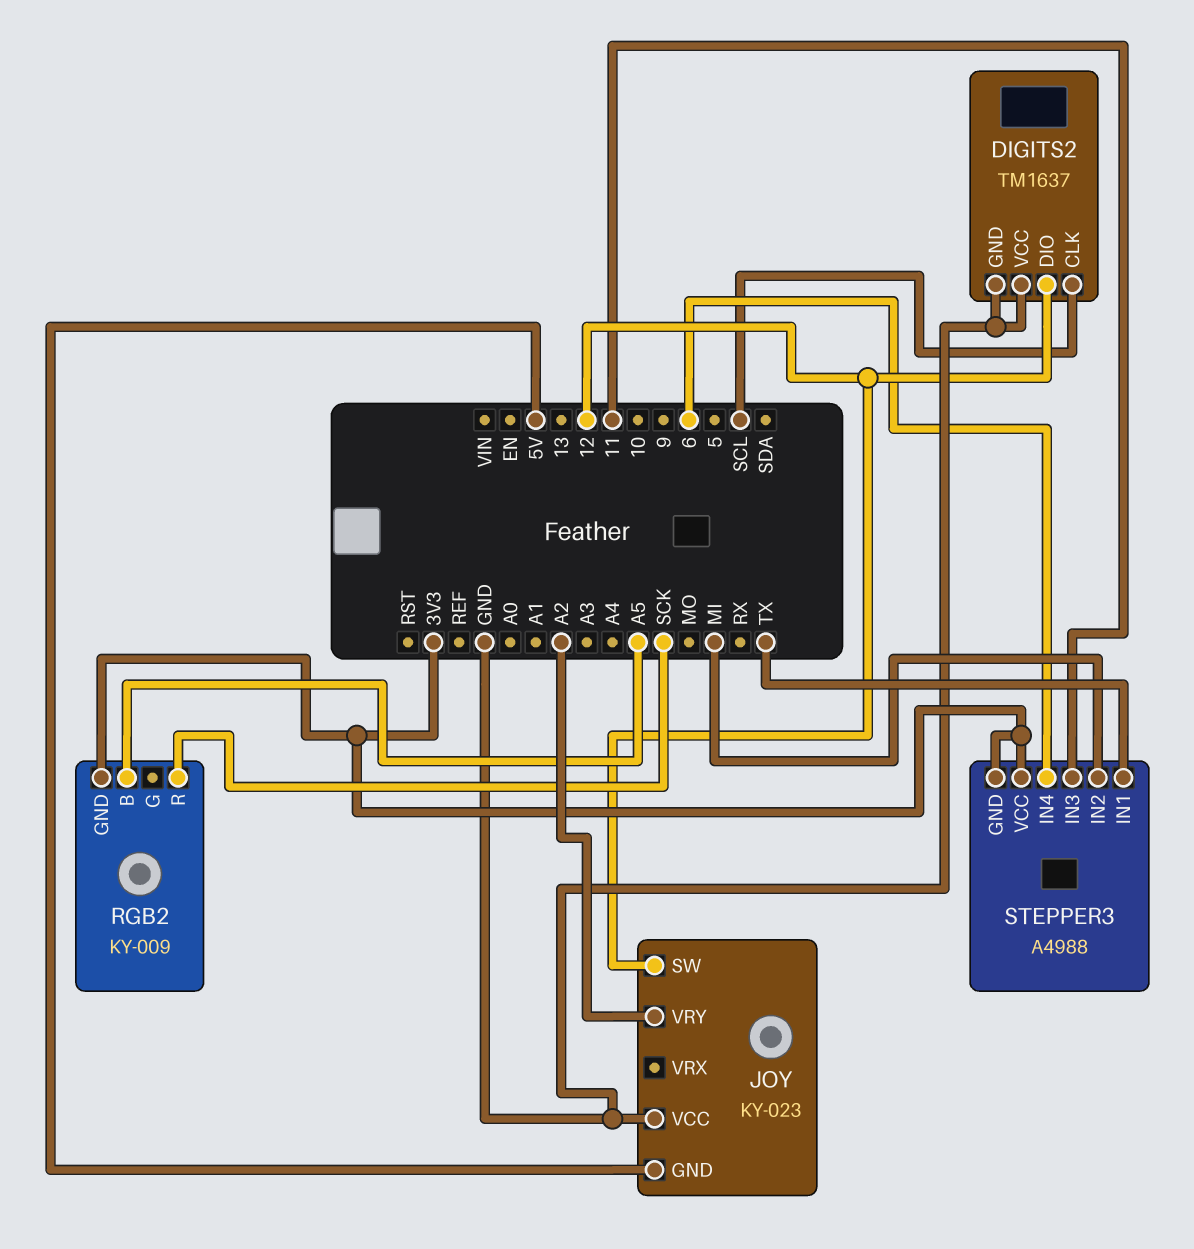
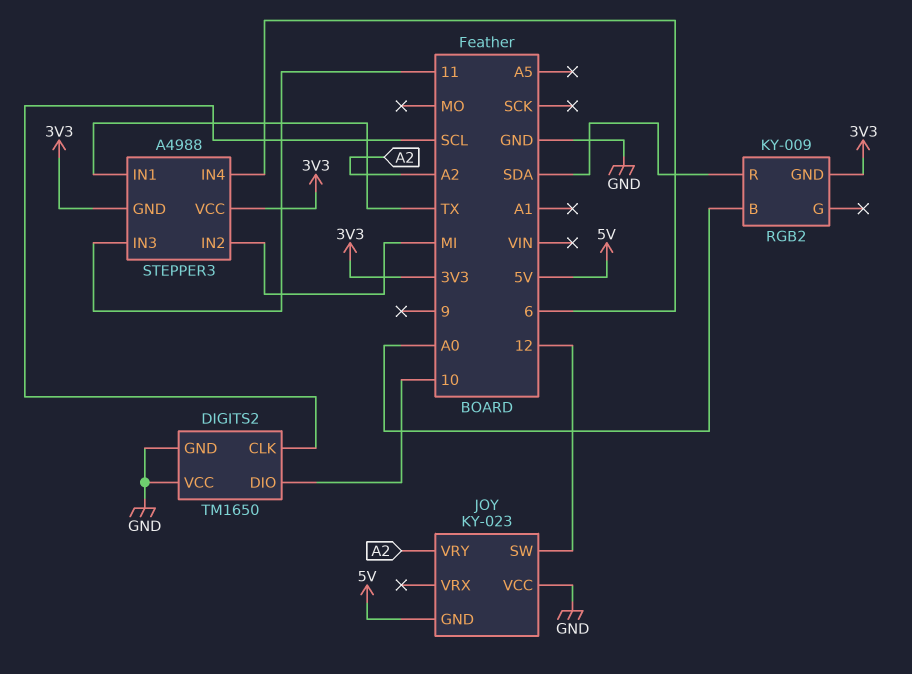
DIGITS2: TM1637 -> TM1650
DIGITS2 pin DIO: 12 -> 10
RGB2 pin B: A5 -> A0
RGB2 pin R: SCK -> SDA

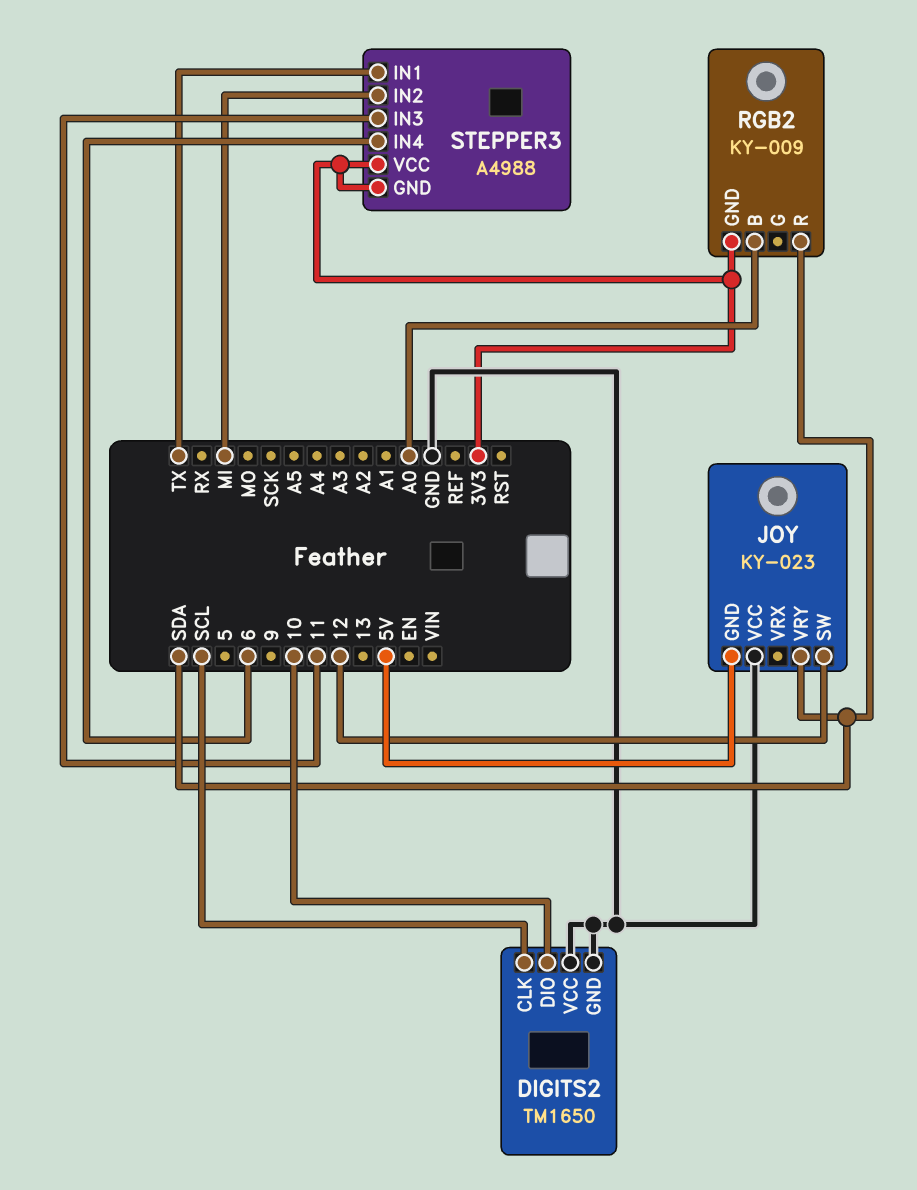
JOY pin VRY: A2 -> SDA

